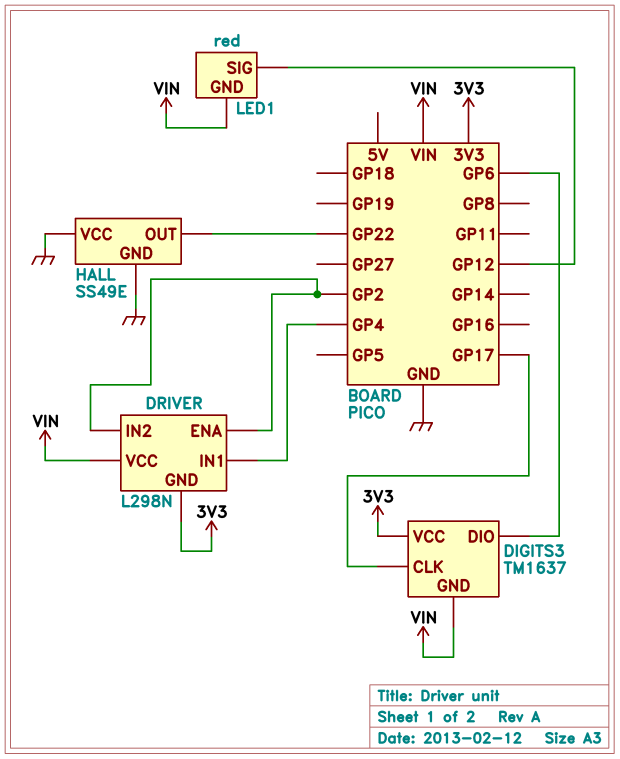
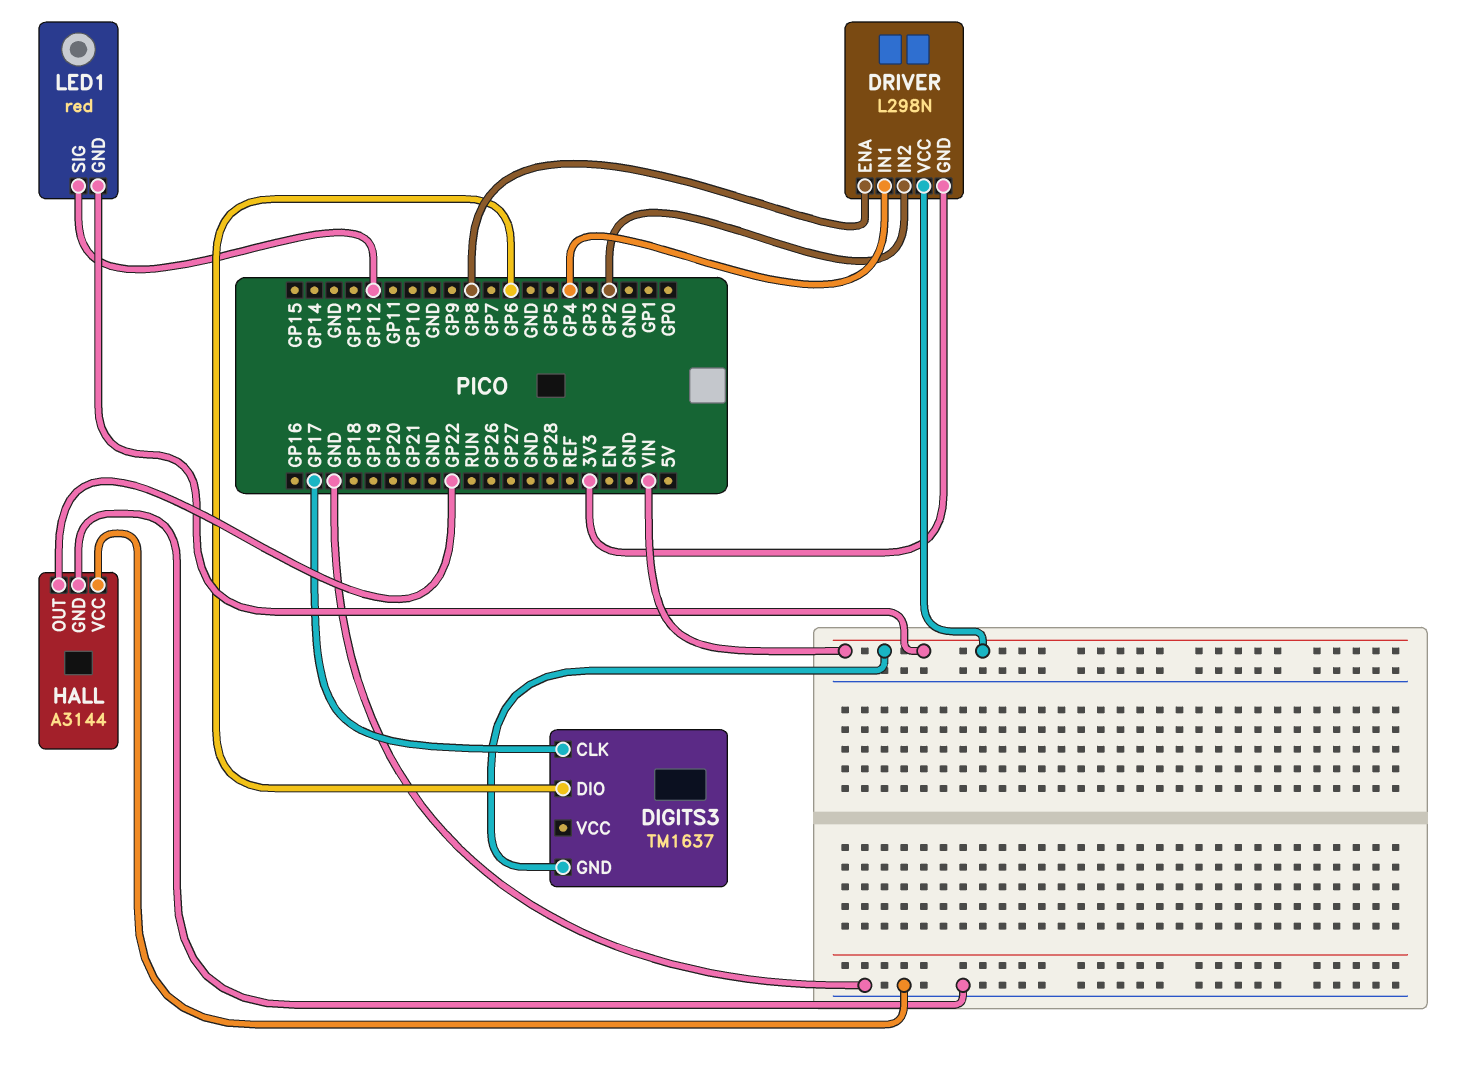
DIGITS3 pin VCC: 3V3 -> none
DRIVER pin ENA: GP2 -> GP8
HALL: SS49E -> A3144

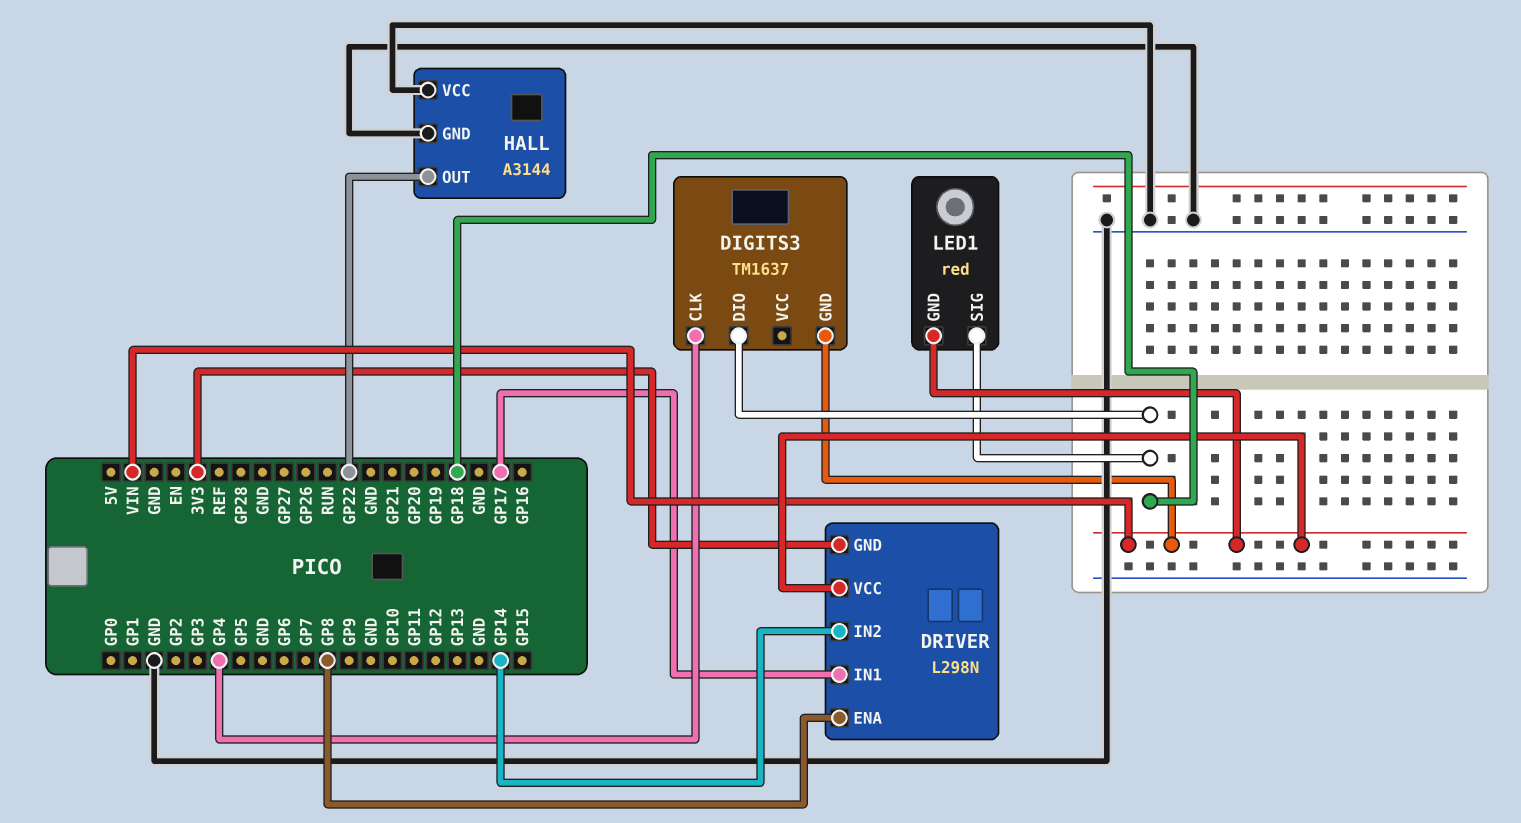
DIGITS3 pin CLK: GP17 -> GP4
DIGITS3 pin DIO: GP6 -> GP18
DRIVER pin IN1: GP4 -> GP17
DRIVER pin IN2: GP2 -> GP14
LED1 pin SIG: GP12 -> GP18

